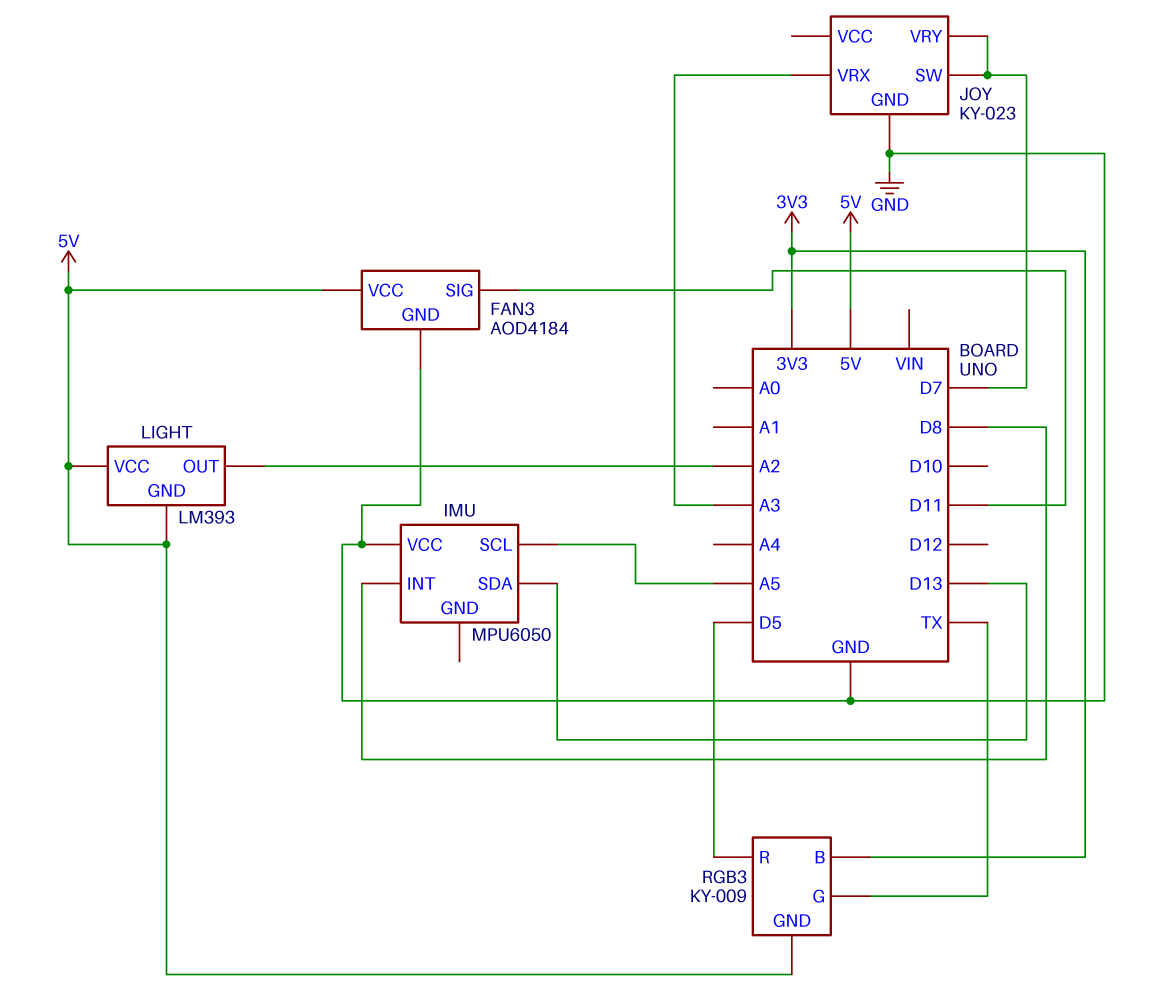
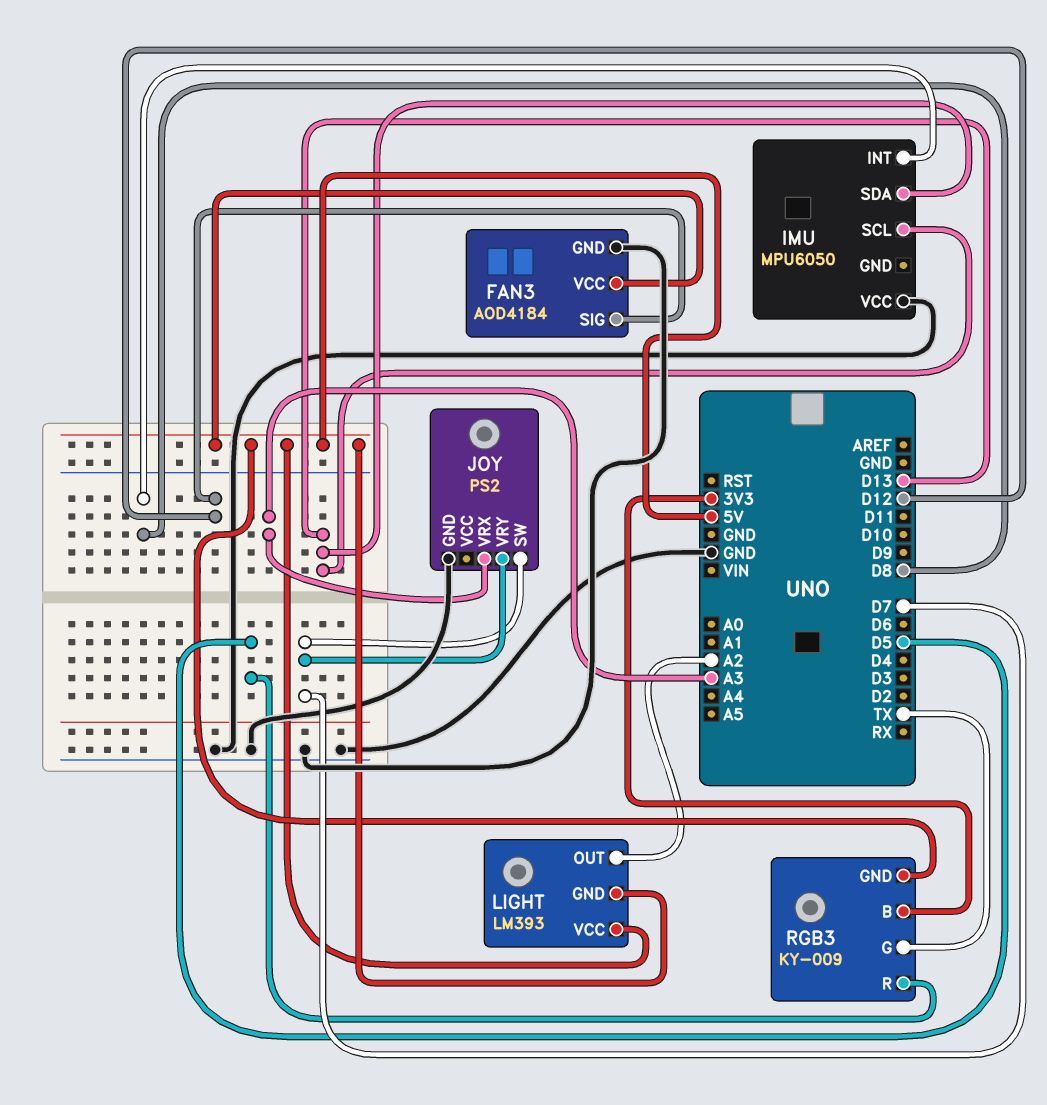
FAN3 pin SIG: D11 -> D12
IMU pin SCL: A5 -> D13
JOY: KY-023 -> PS2

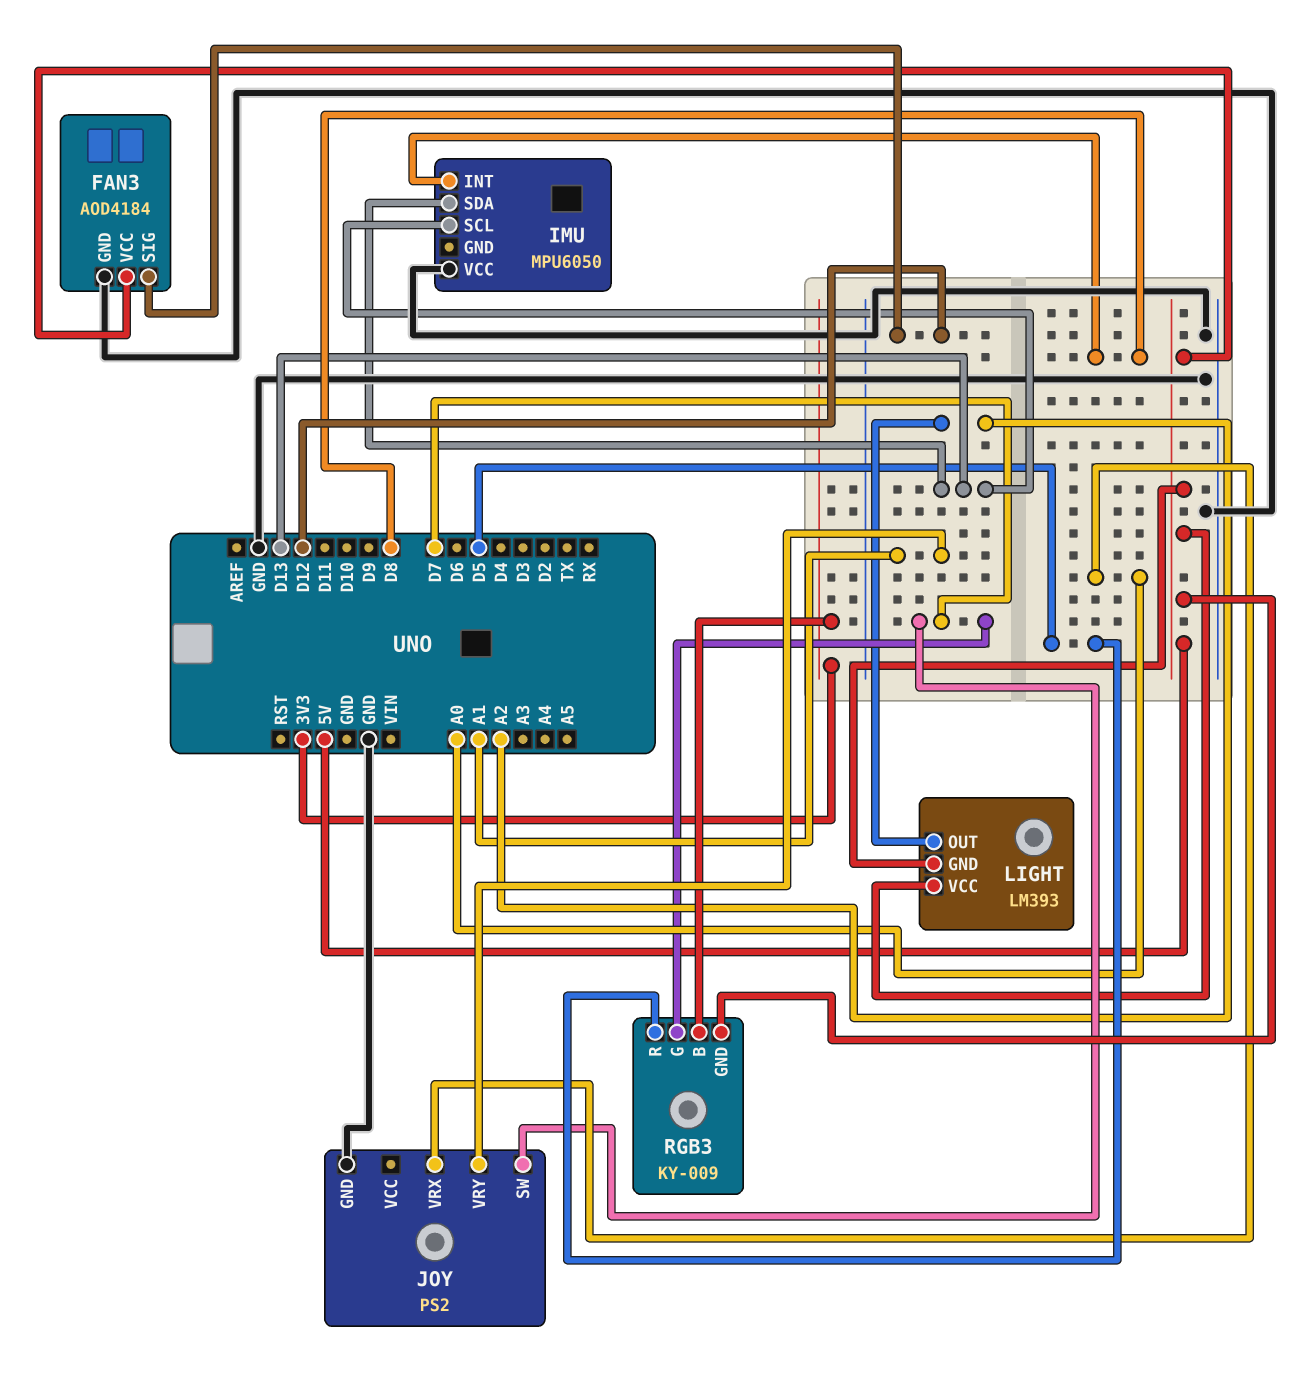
JOY pin VRX: A3 -> A0
JOY pin VRY: D7 -> A1
RGB3 pin G: TX -> D7

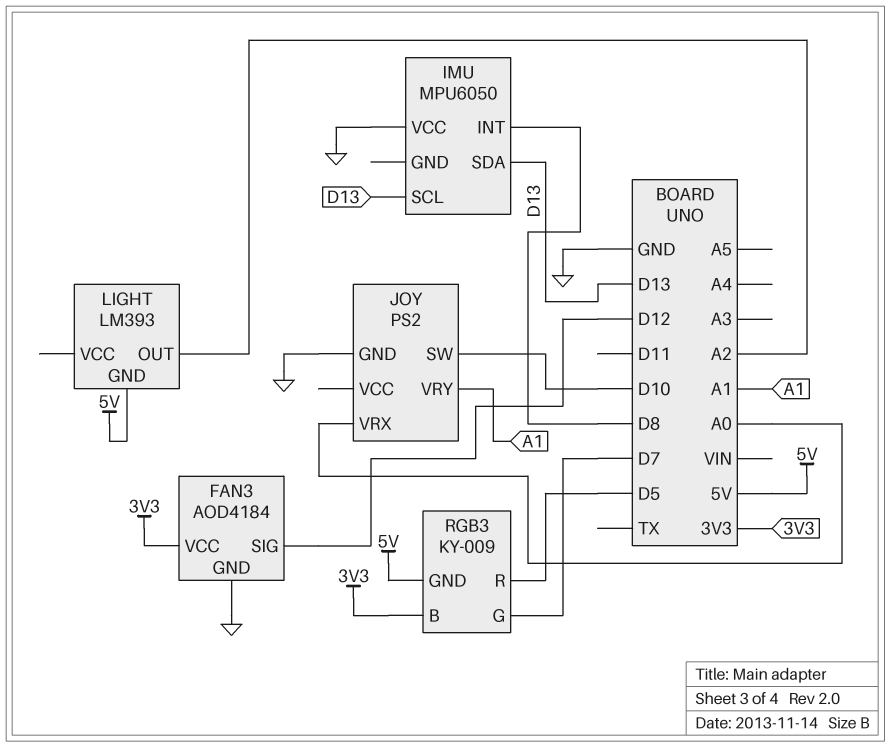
FAN3 pin VCC: 5V -> 3V3
JOY pin SW: D7 -> D10
LIGHT pin VCC: 5V -> none

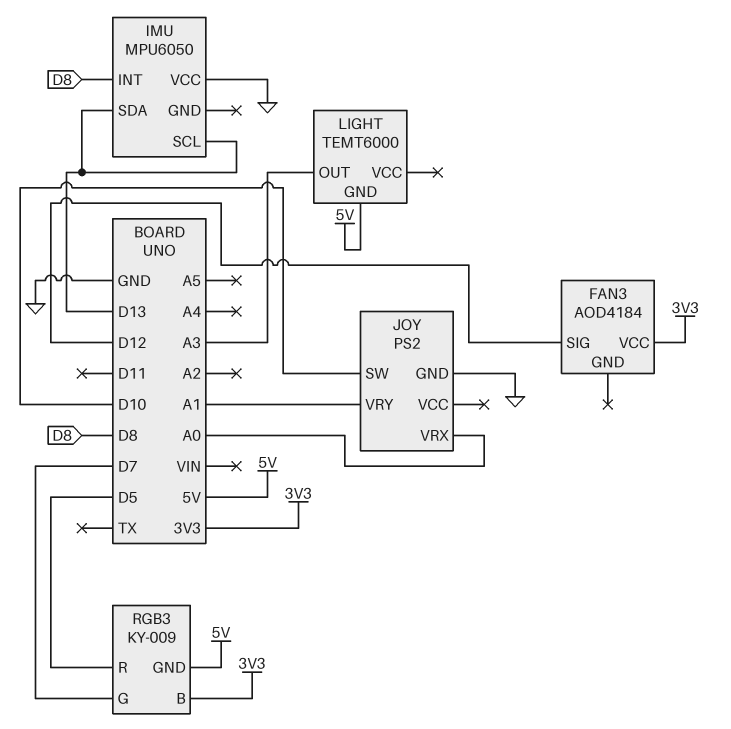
FAN3 pin GND: GND -> none
LIGHT: LM393 -> TEMT6000
LIGHT pin OUT: A2 -> A3

